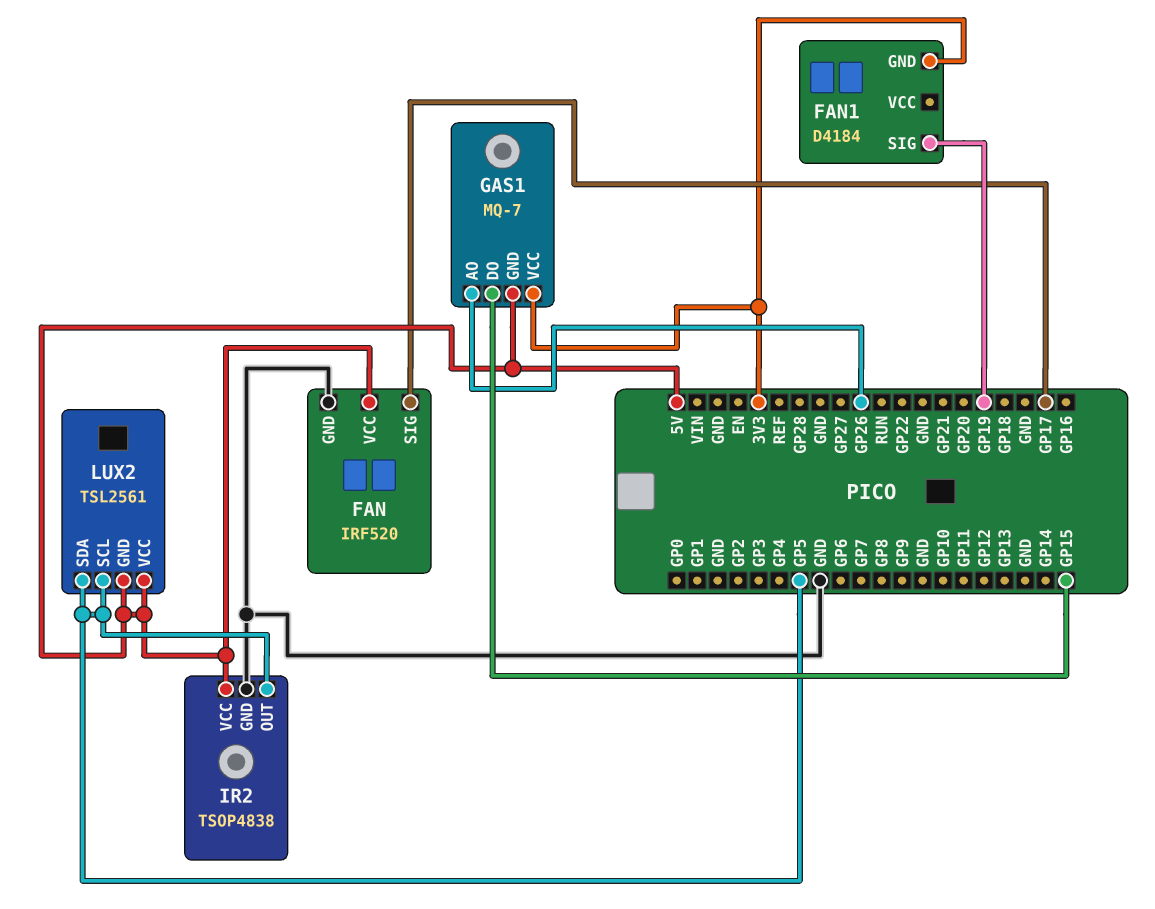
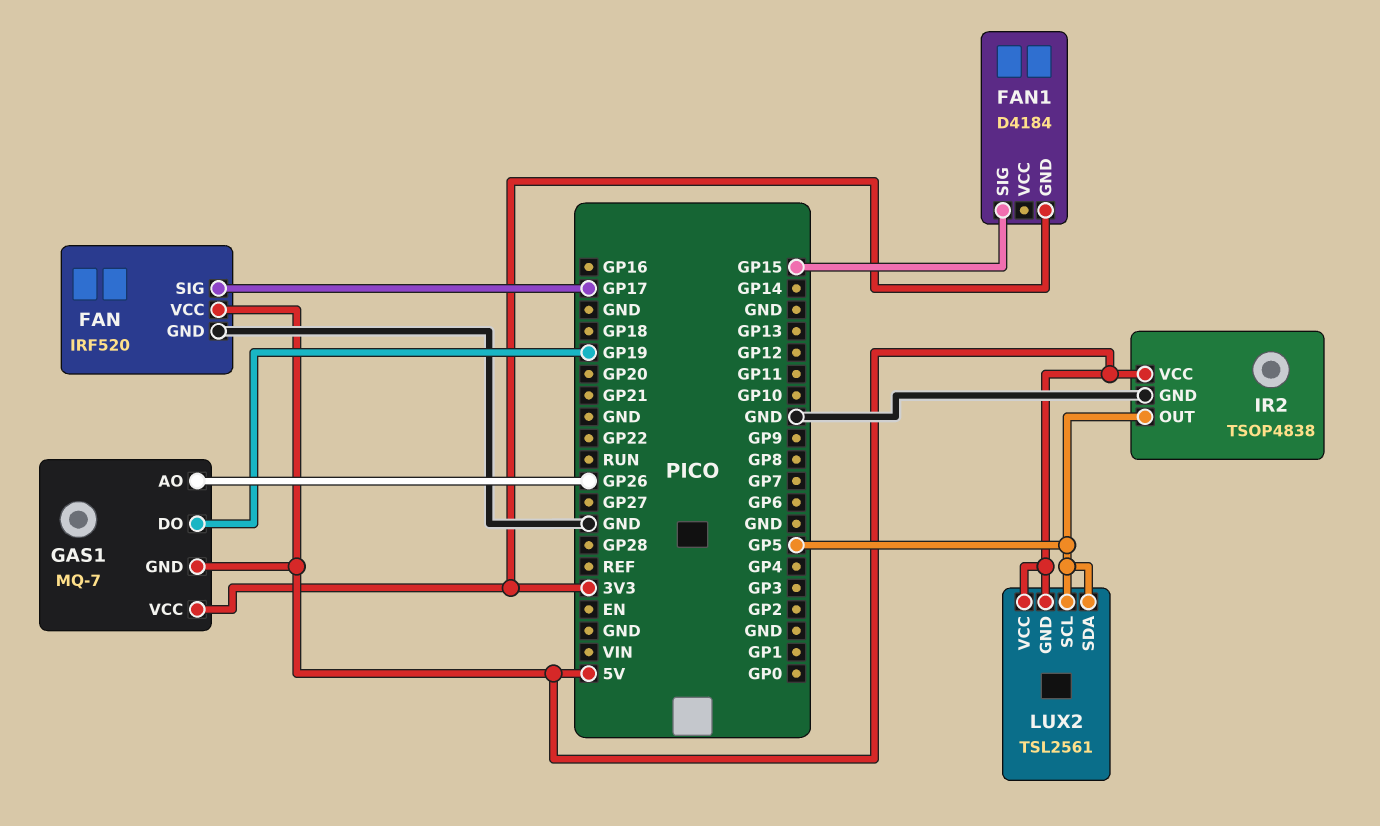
FAN1 pin SIG: GP19 -> GP15
GAS1 pin DO: GP15 -> GP19

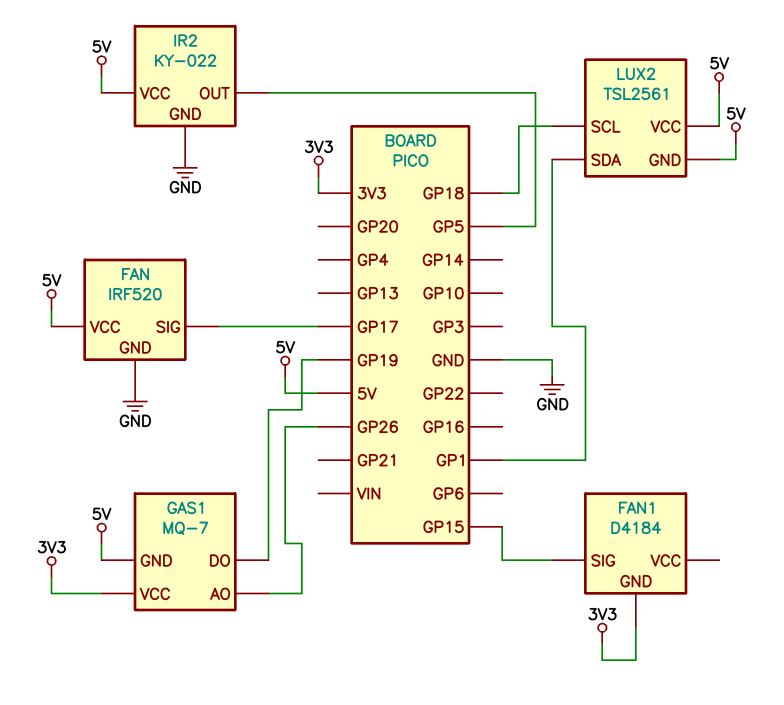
IR2: TSOP4838 -> KY-022
LUX2 pin SCL: GP5 -> GP18
LUX2 pin SDA: GP5 -> GP1

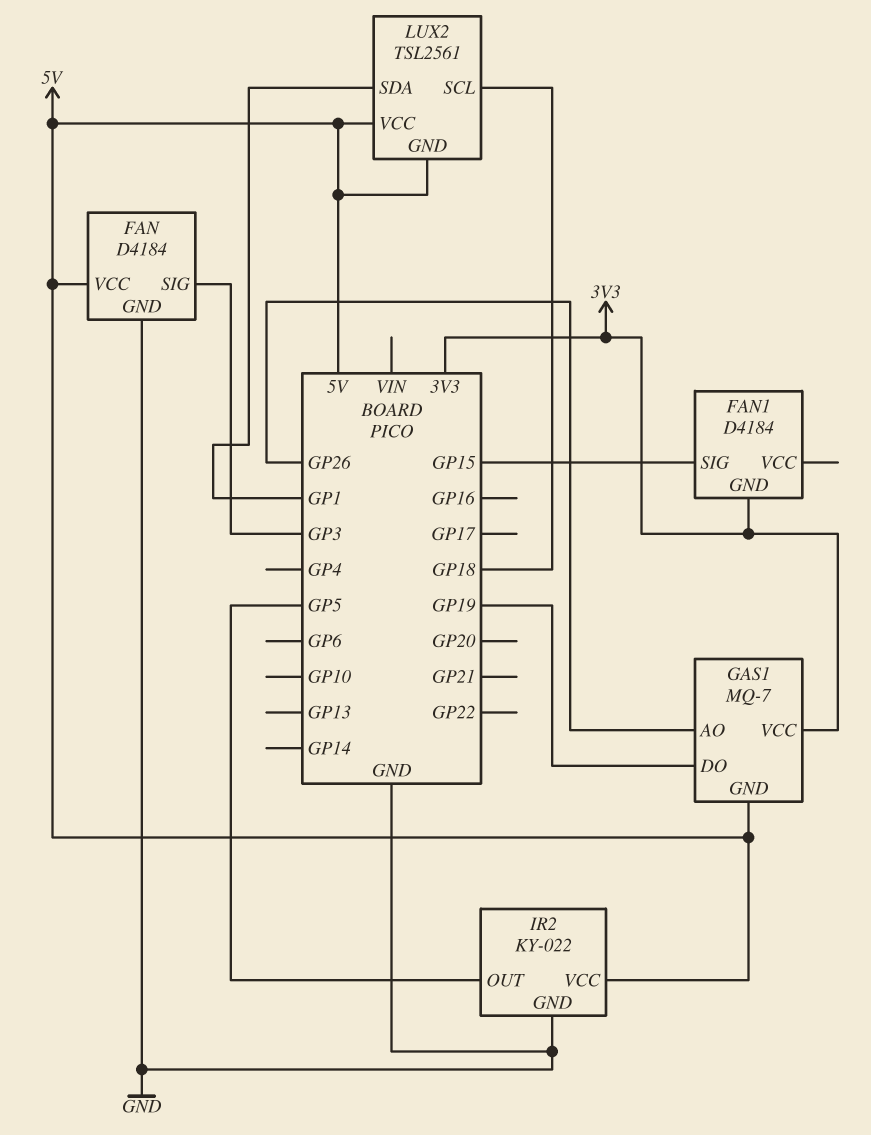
FAN: IRF520 -> D4184
FAN pin SIG: GP17 -> GP3

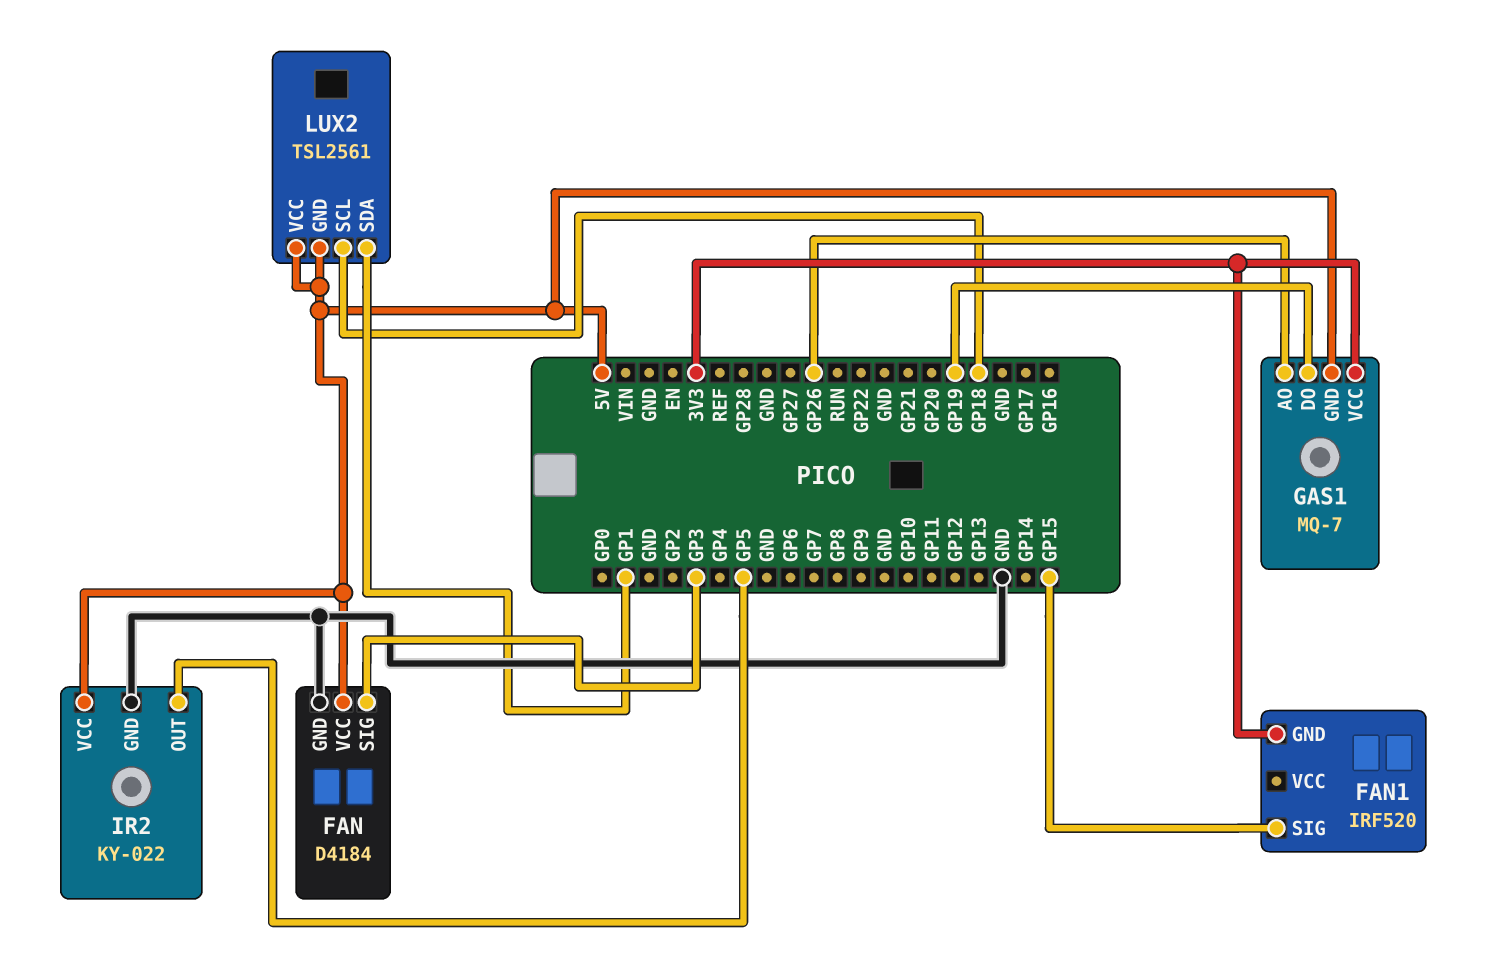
FAN1: D4184 -> IRF520

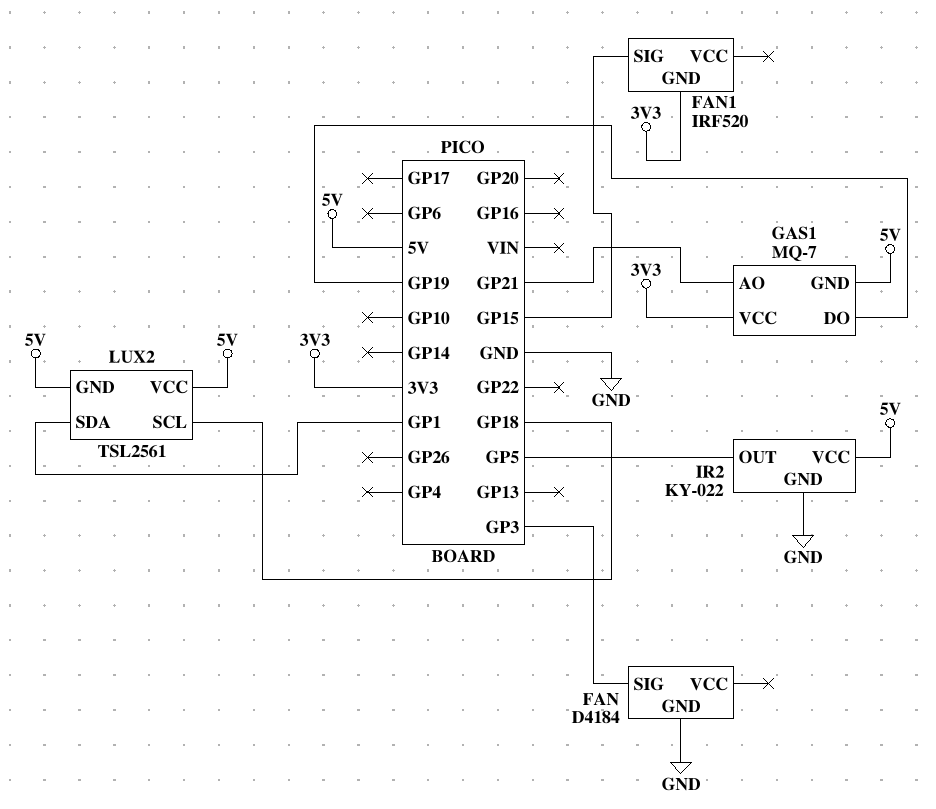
FAN pin VCC: 5V -> none
GAS1 pin AO: GP26 -> GP21

